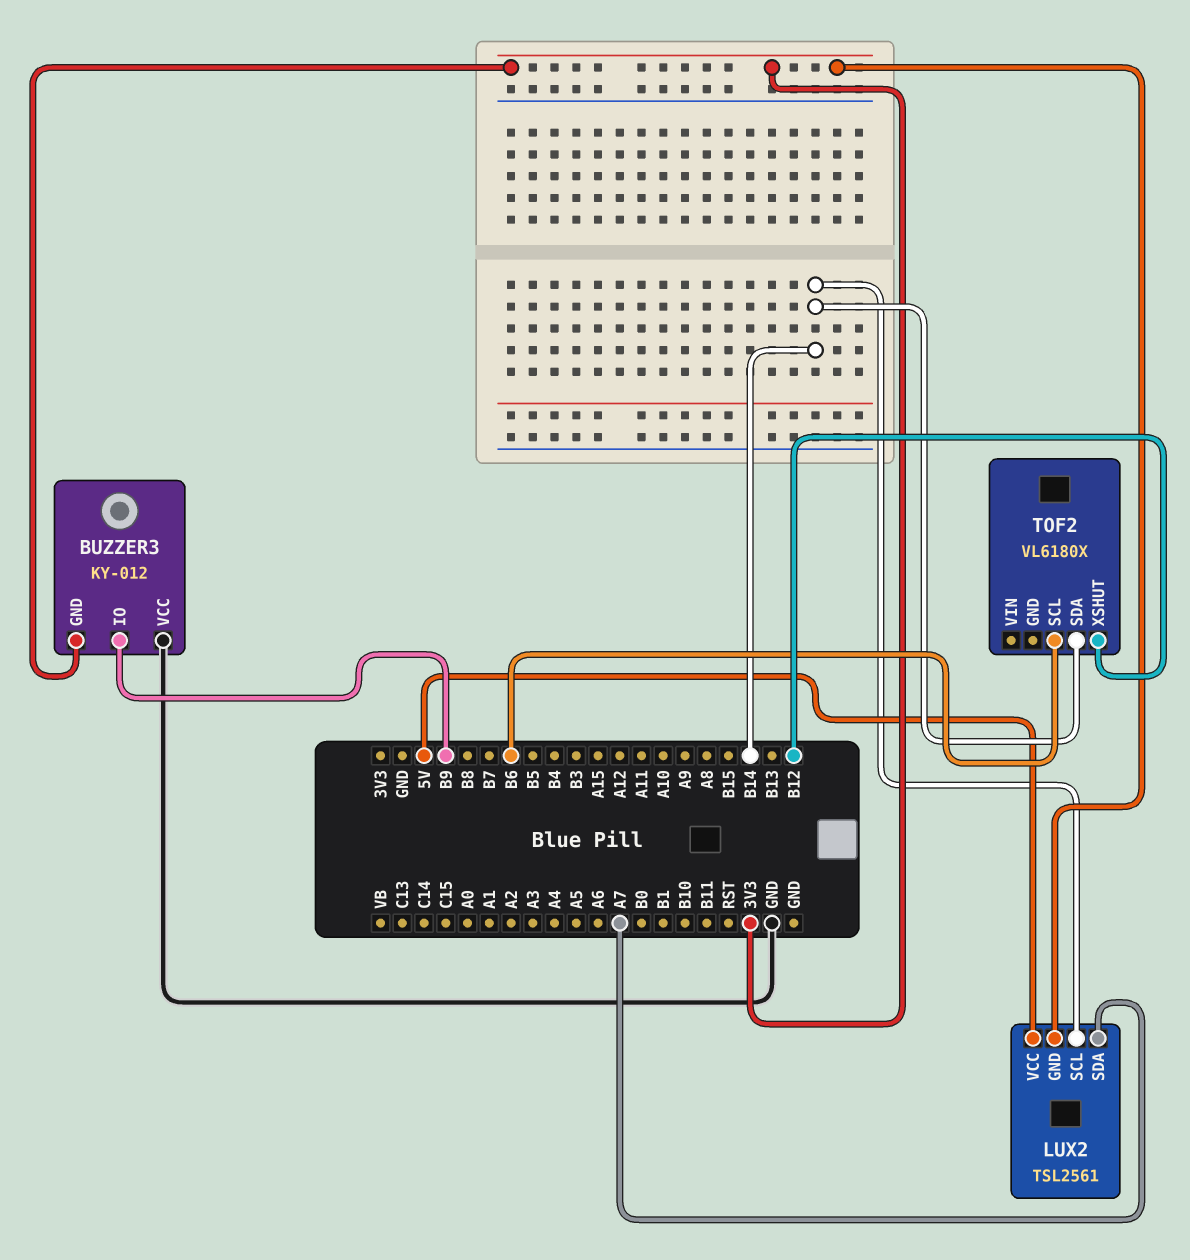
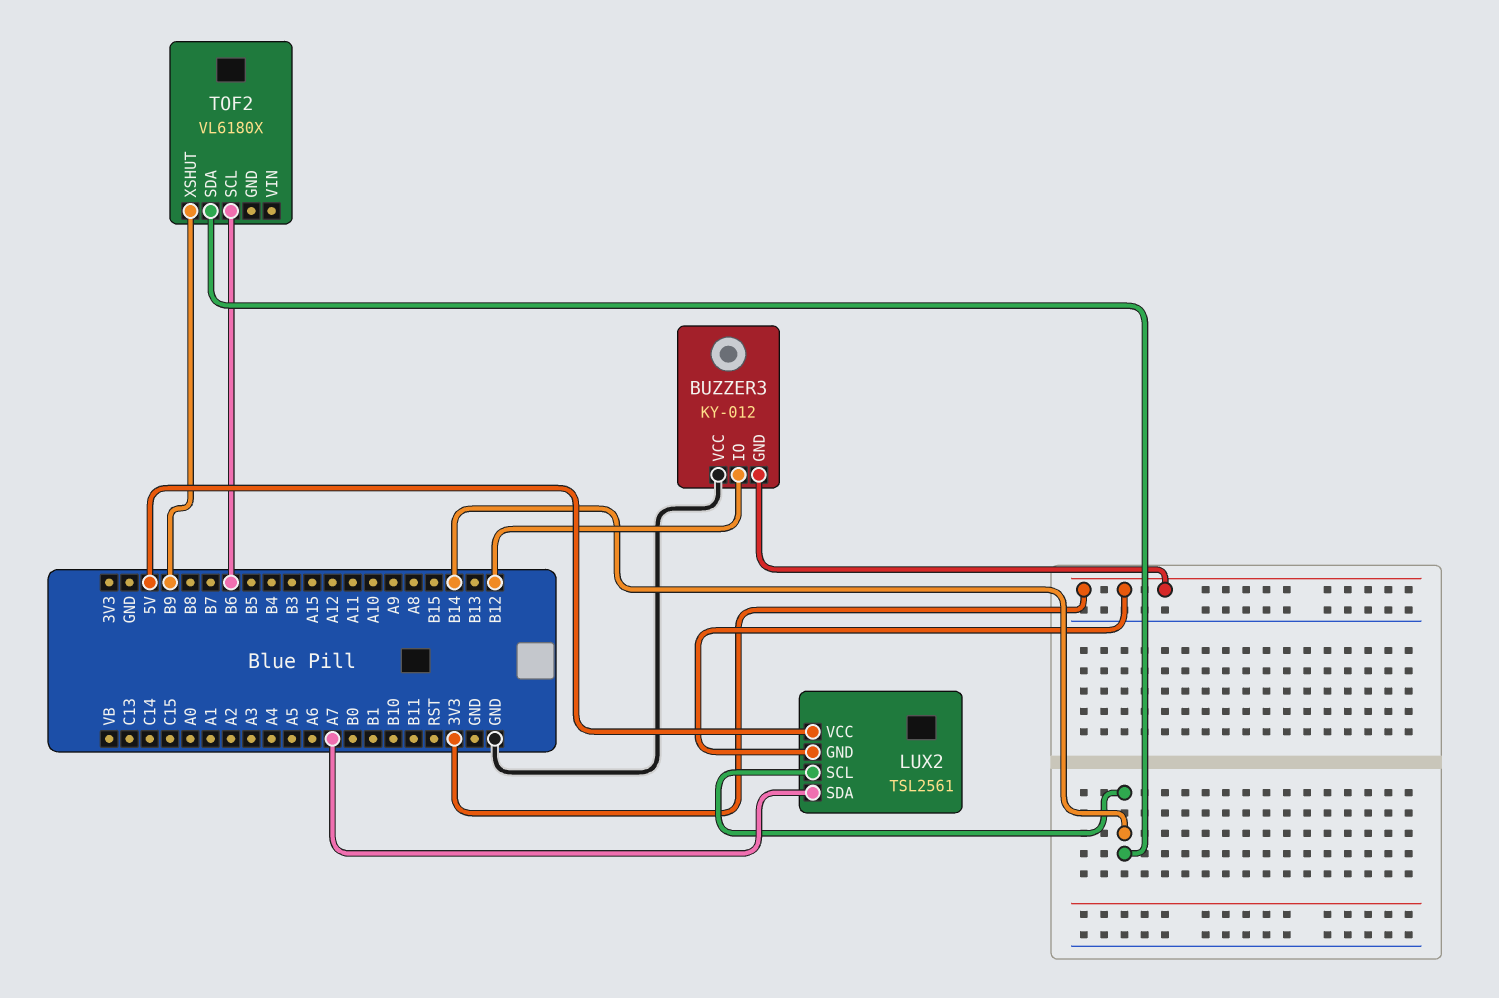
BUZZER3 pin IO: B9 -> B12
TOF2 pin XSHUT: B12 -> B9

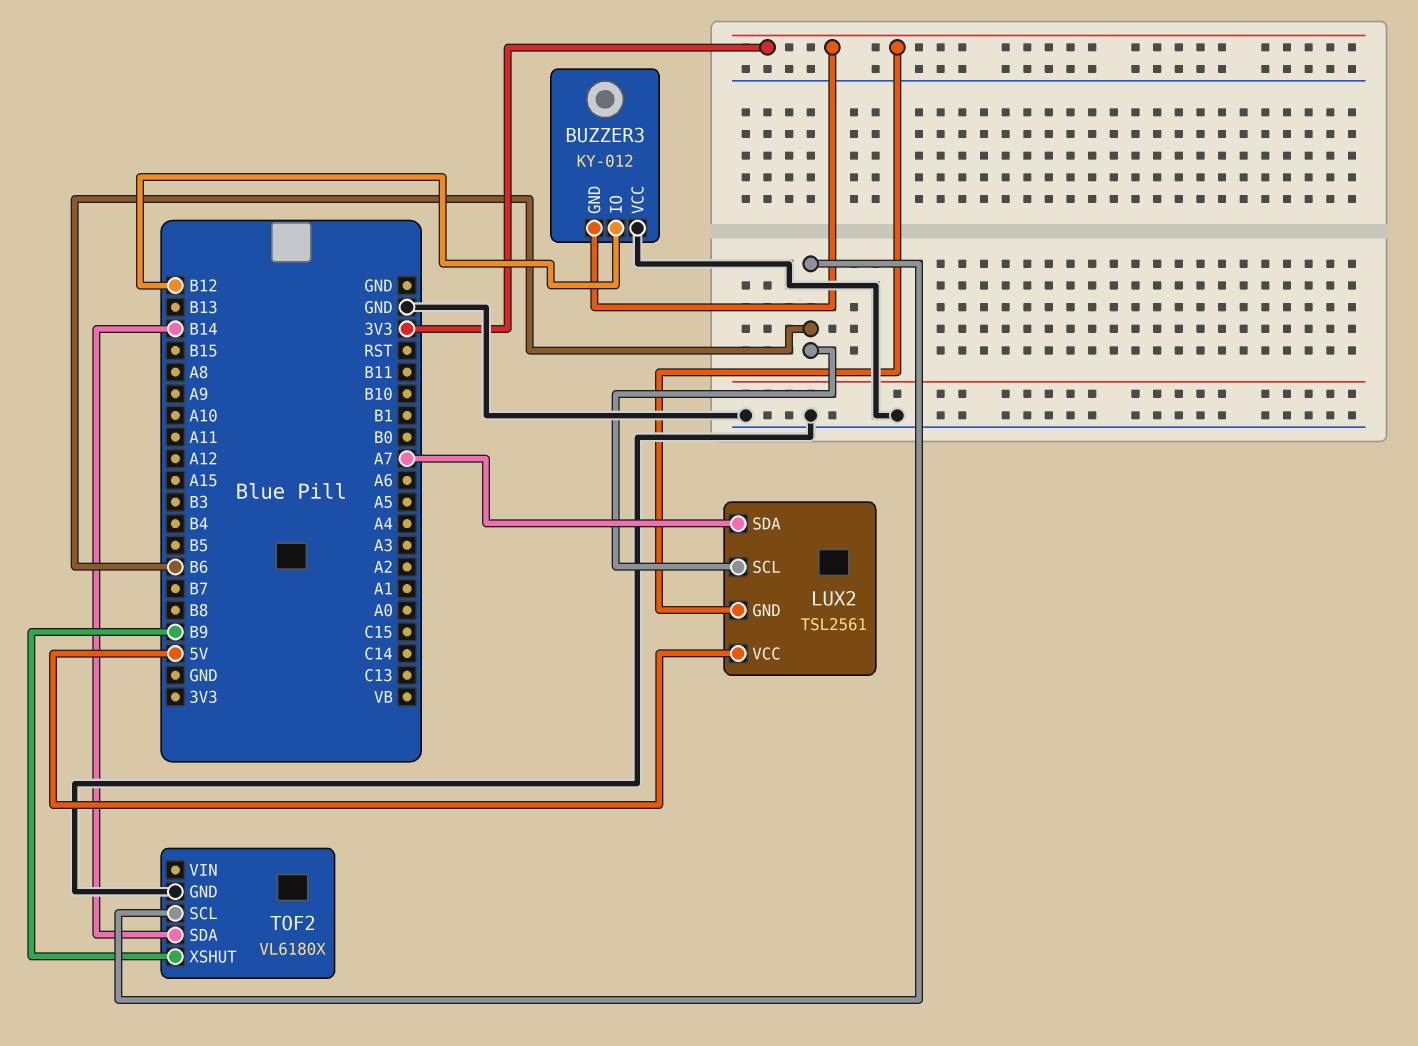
LUX2 pin SCL: B14 -> B6
TOF2 pin GND: none -> GND

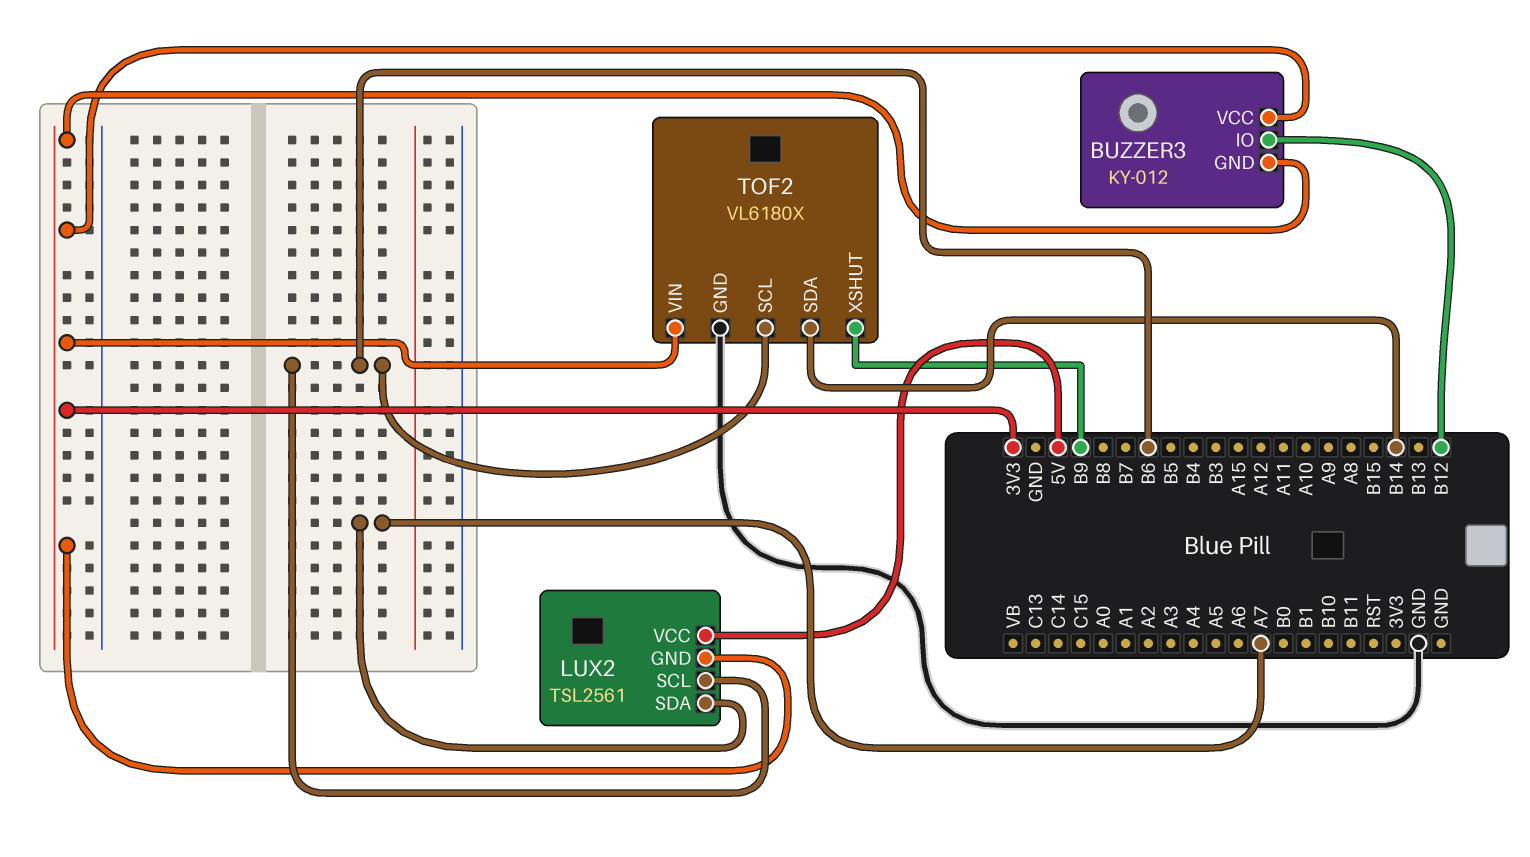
BUZZER3 pin VCC: GND -> 3V3
TOF2 pin VIN: none -> 3V3

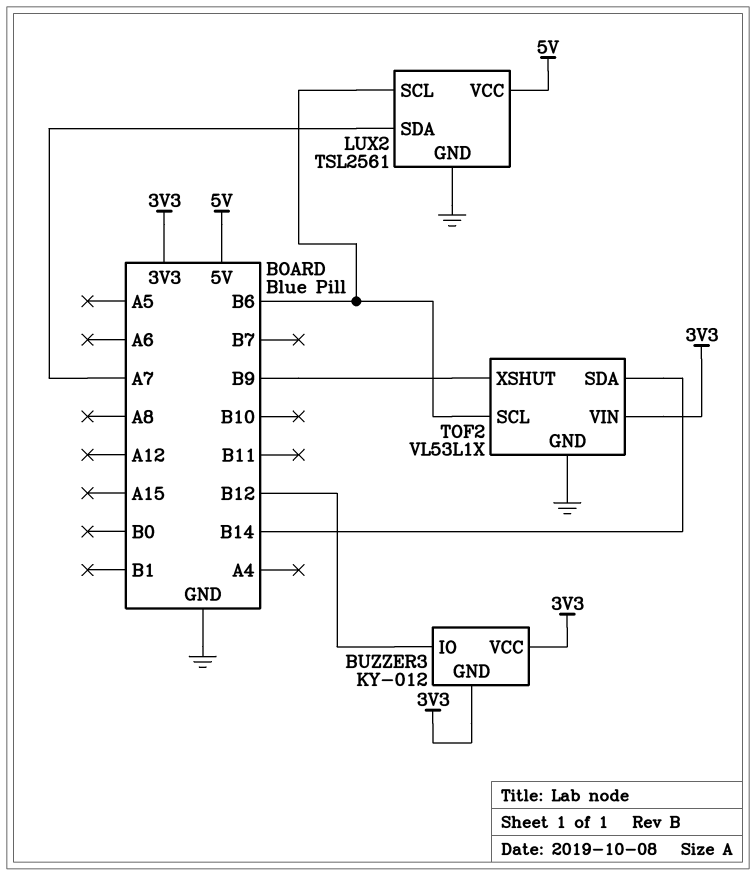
LUX2 pin GND: 3V3 -> GND
TOF2: VL6180X -> VL53L1X

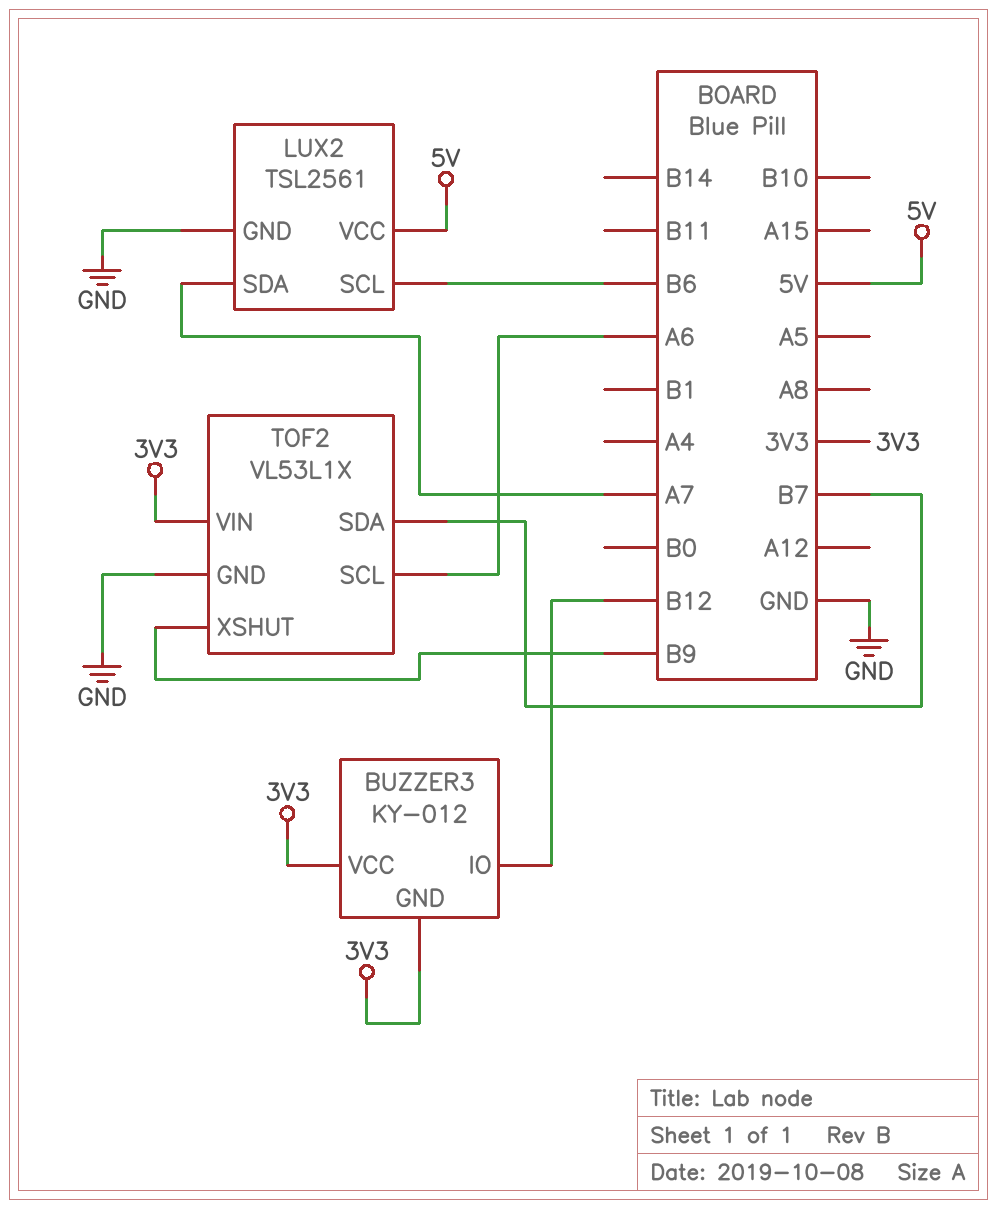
TOF2 pin SCL: B6 -> A6
TOF2 pin SDA: B14 -> B7

